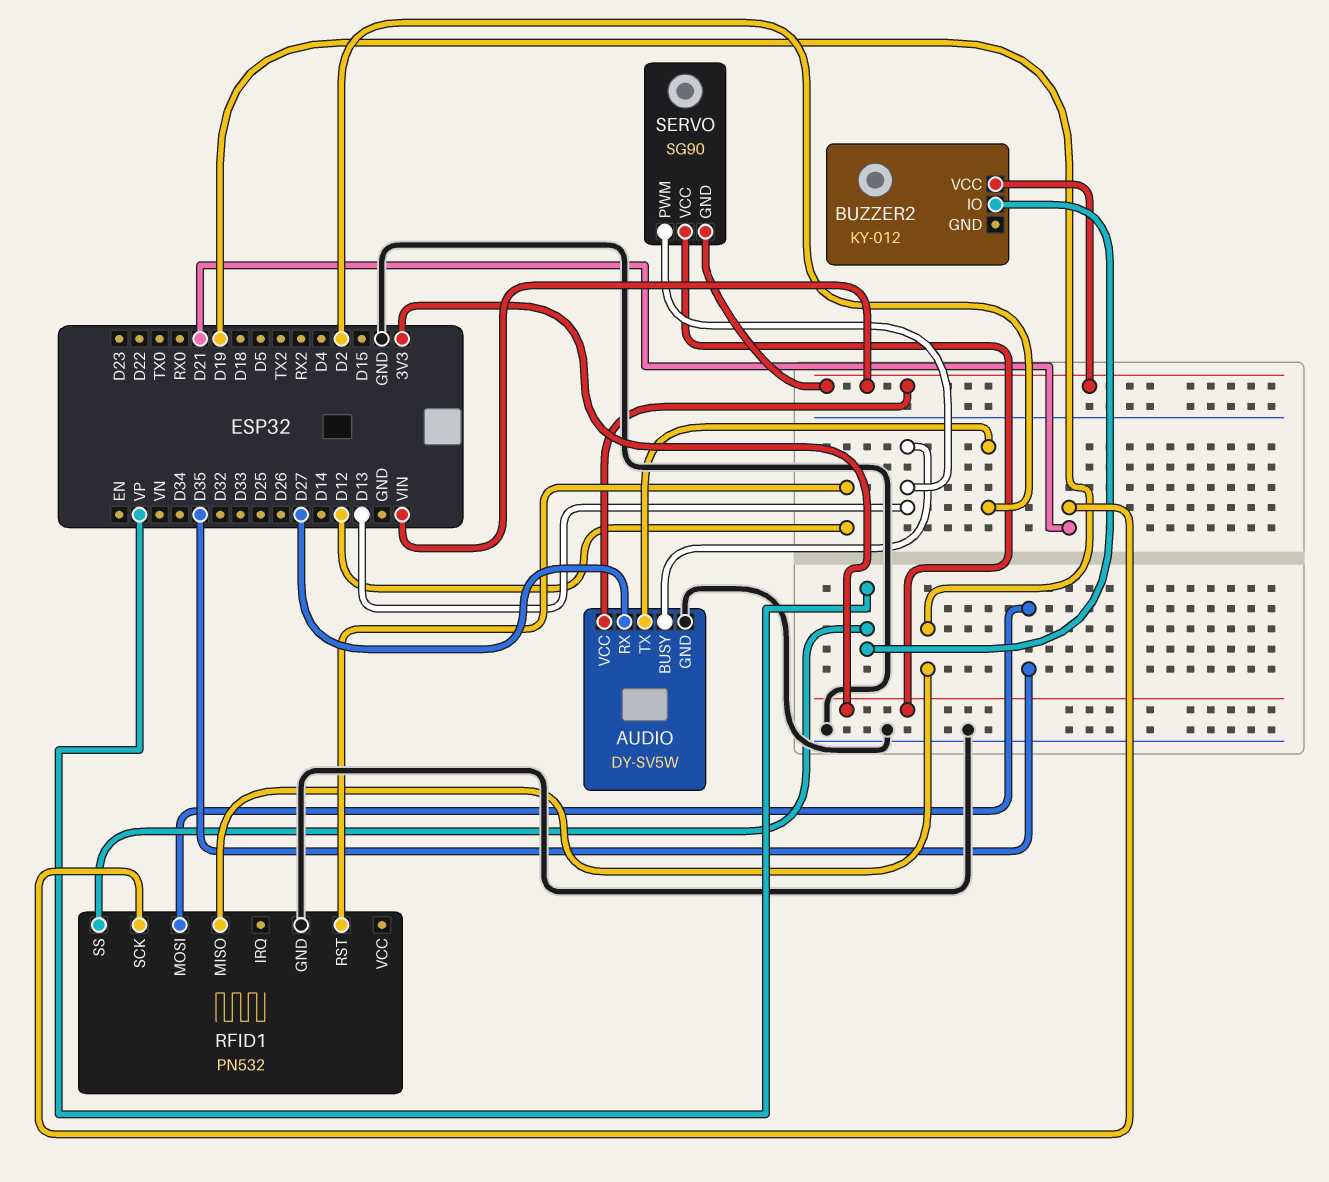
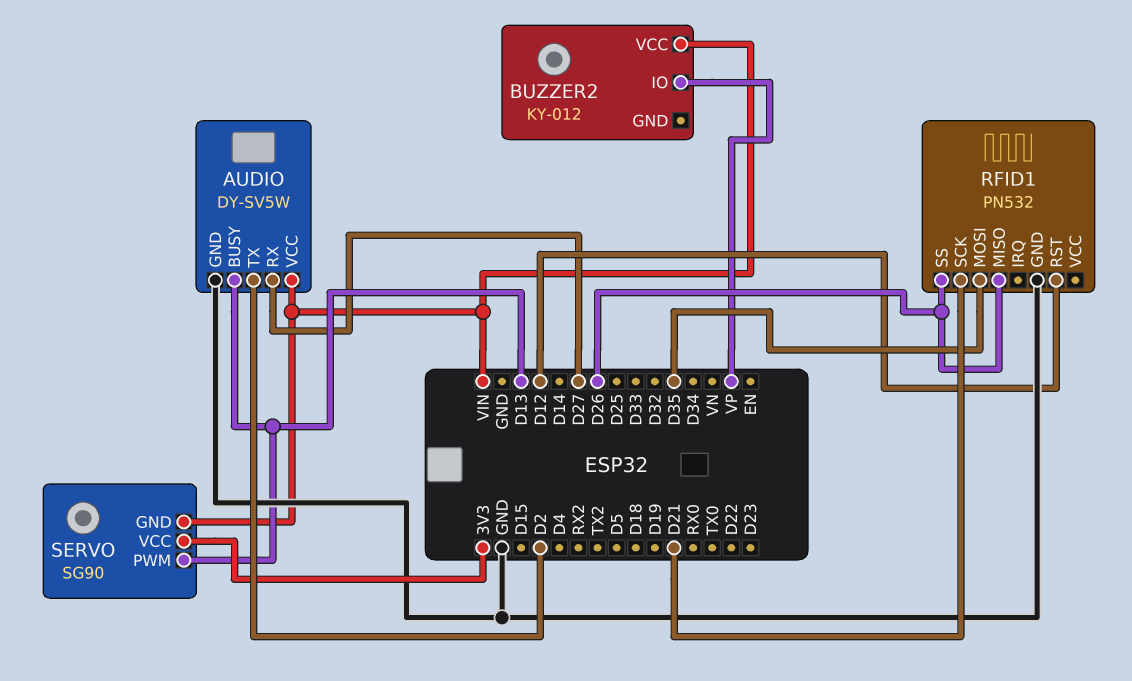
RFID1 pin MISO: D19 -> D26
RFID1 pin SS: VP -> D26

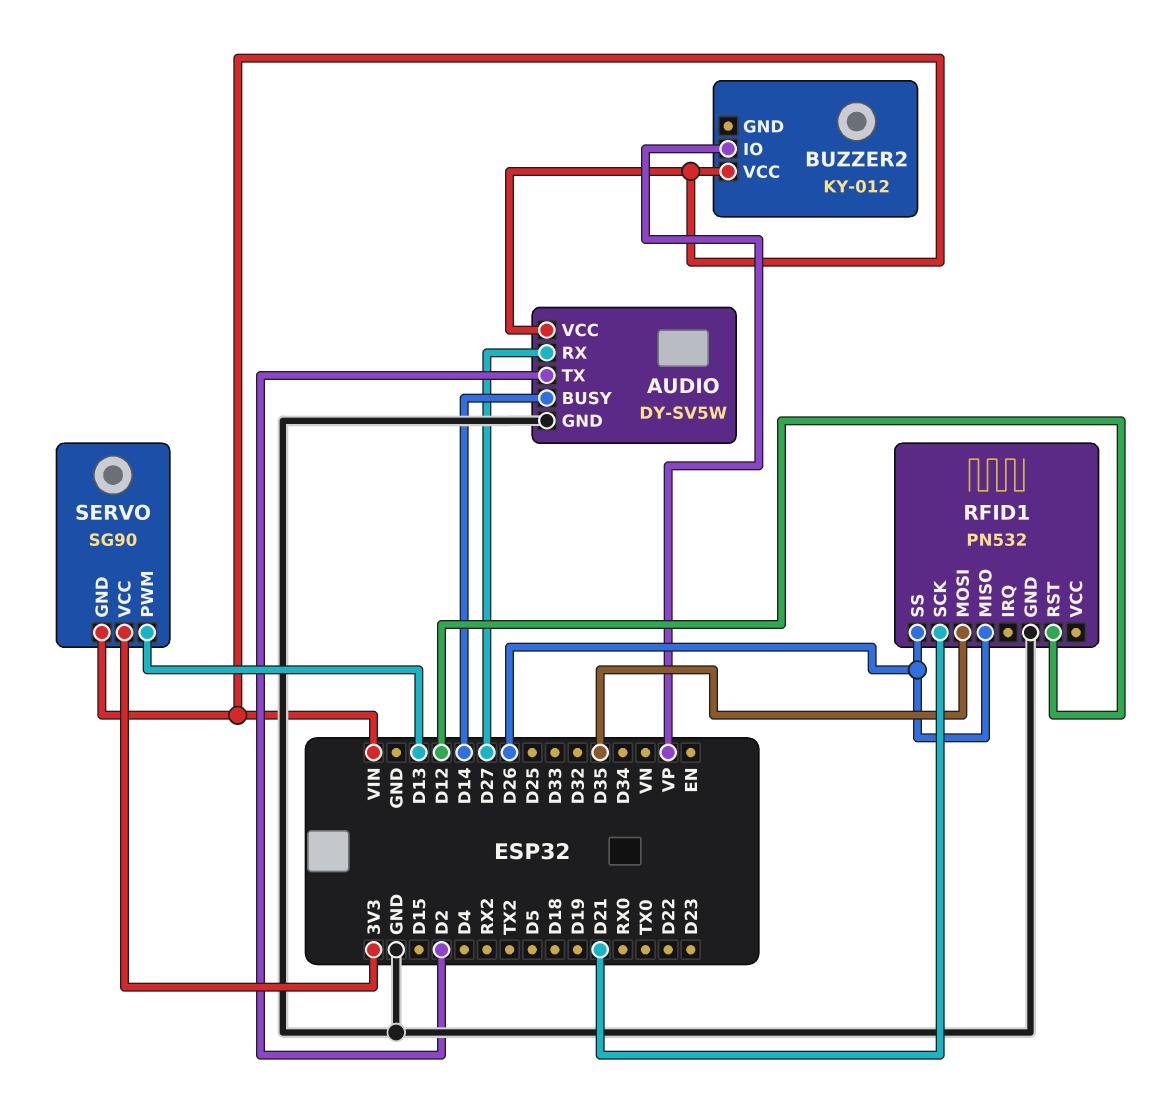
AUDIO pin BUSY: D13 -> D14

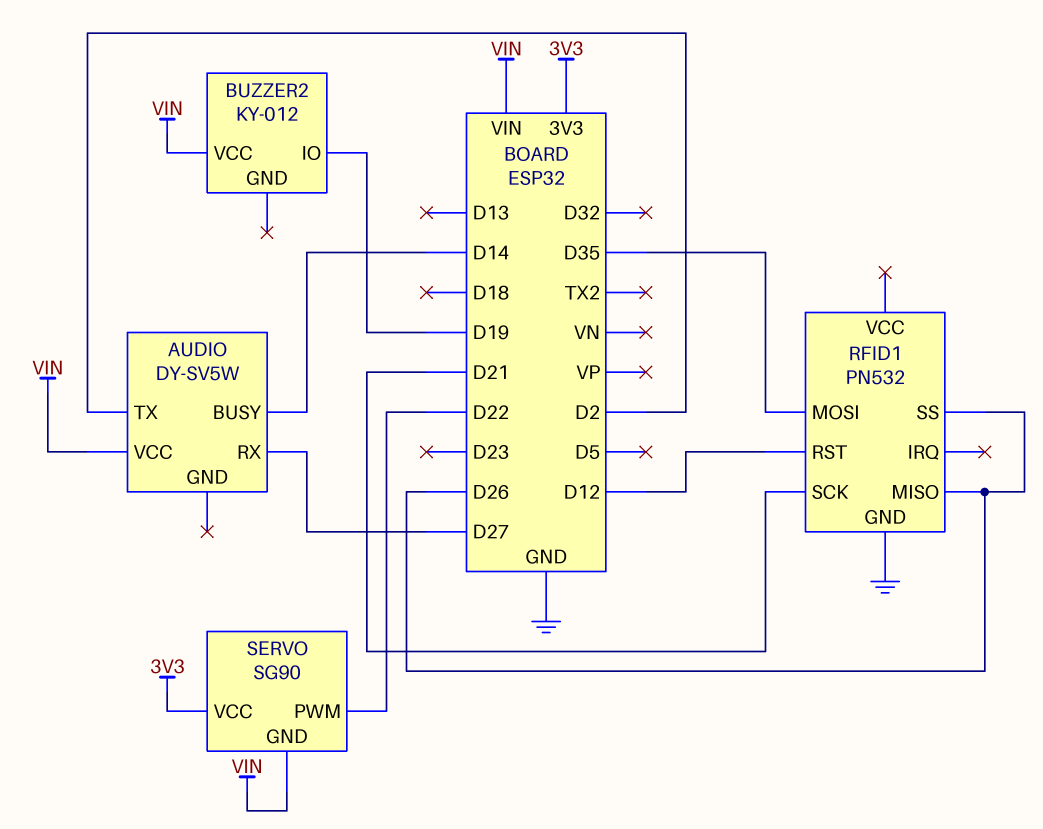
AUDIO pin GND: GND -> none
BUZZER2 pin IO: VP -> D19
SERVO pin PWM: D13 -> D22

